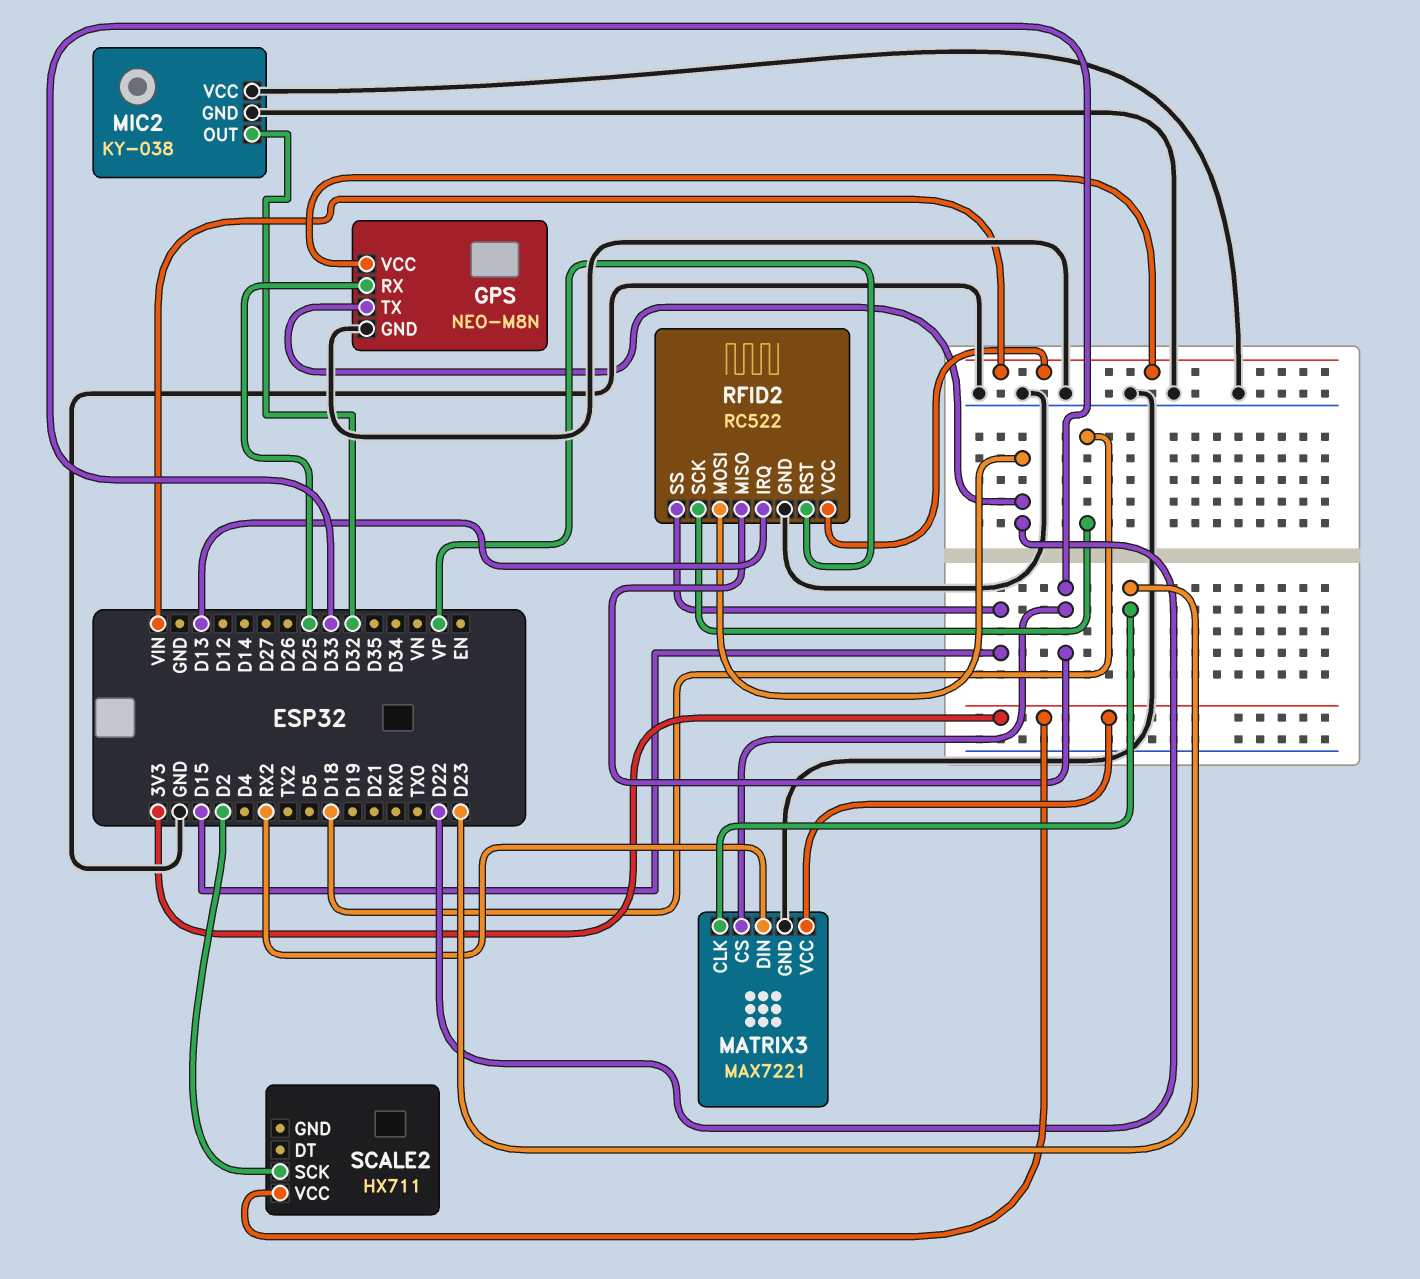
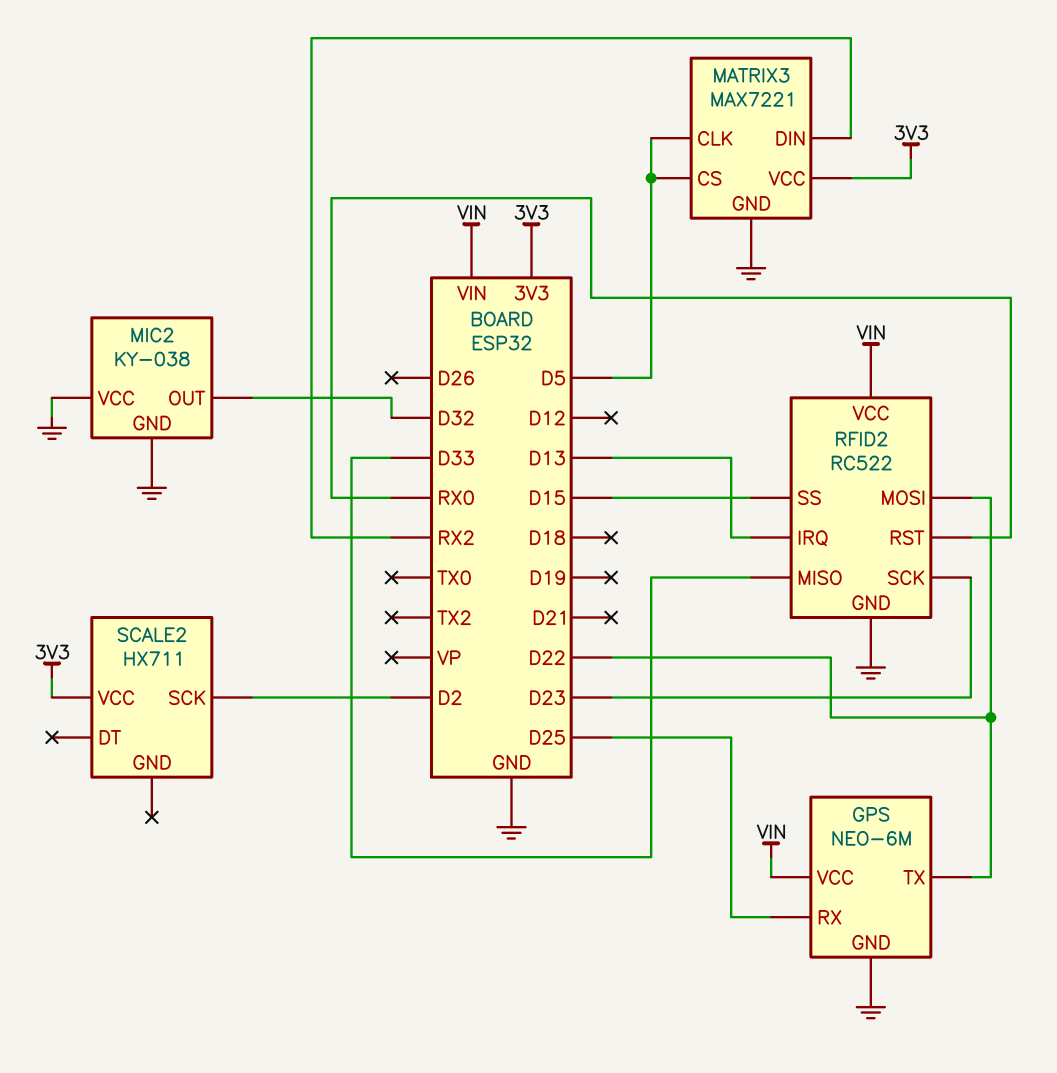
GPS: NEO-M8N -> NEO-6M
MATRIX3 pin CLK: D23 -> D5
MATRIX3 pin CS: D33 -> D5
RFID2 pin RST: VP -> RX0
RFID2 pin SCK: D18 -> D23

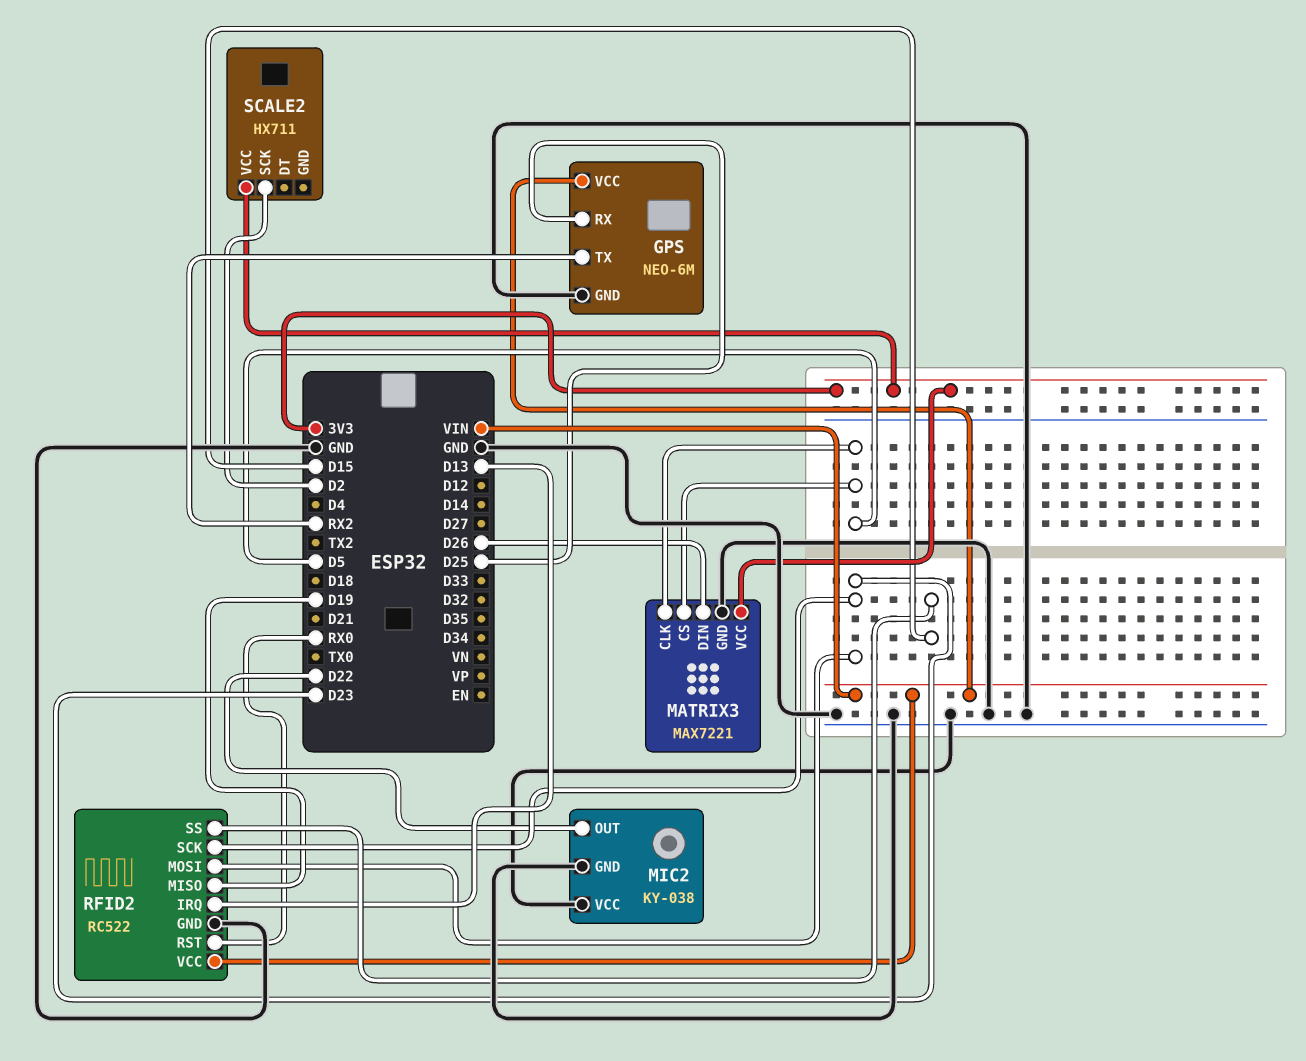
GPS pin TX: D22 -> RX2
MATRIX3 pin DIN: RX2 -> D26
MIC2 pin OUT: D32 -> D22
RFID2 pin MISO: D33 -> D19
RFID2 pin MOSI: D22 -> D23

